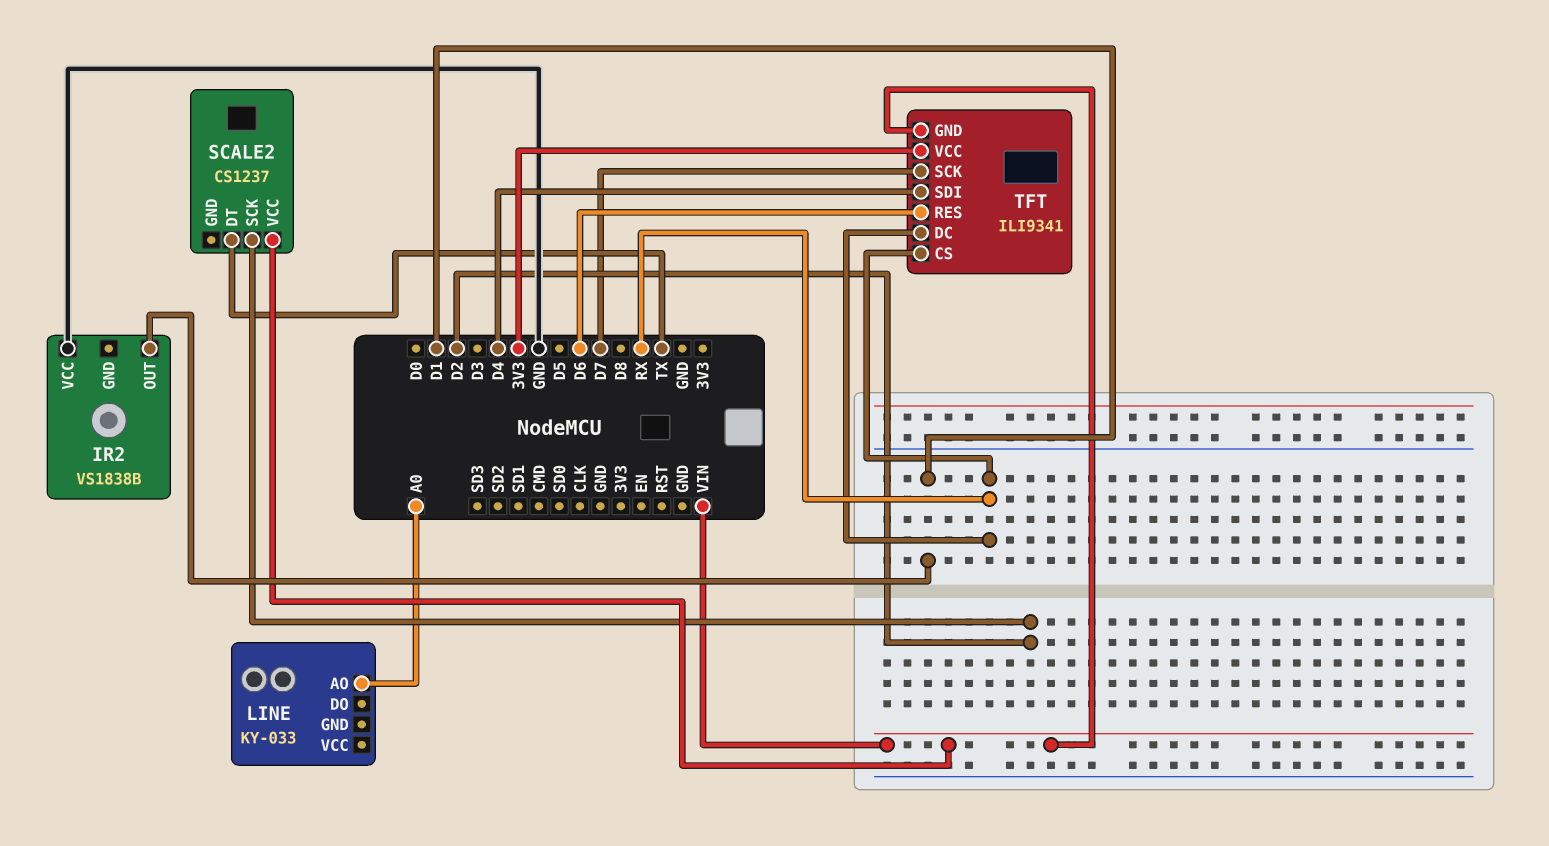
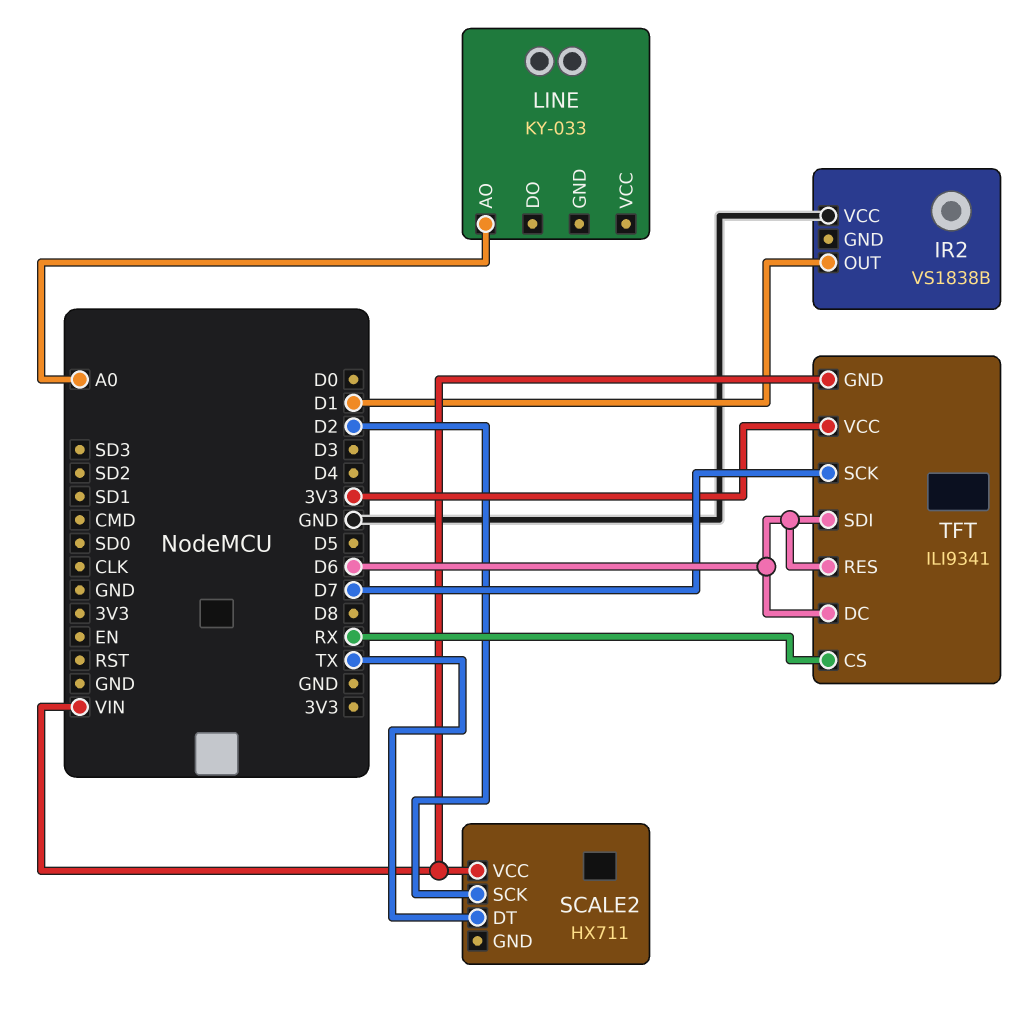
SCALE2: CS1237 -> HX711
TFT pin DC: RX -> D6
TFT pin SDI: D4 -> D6

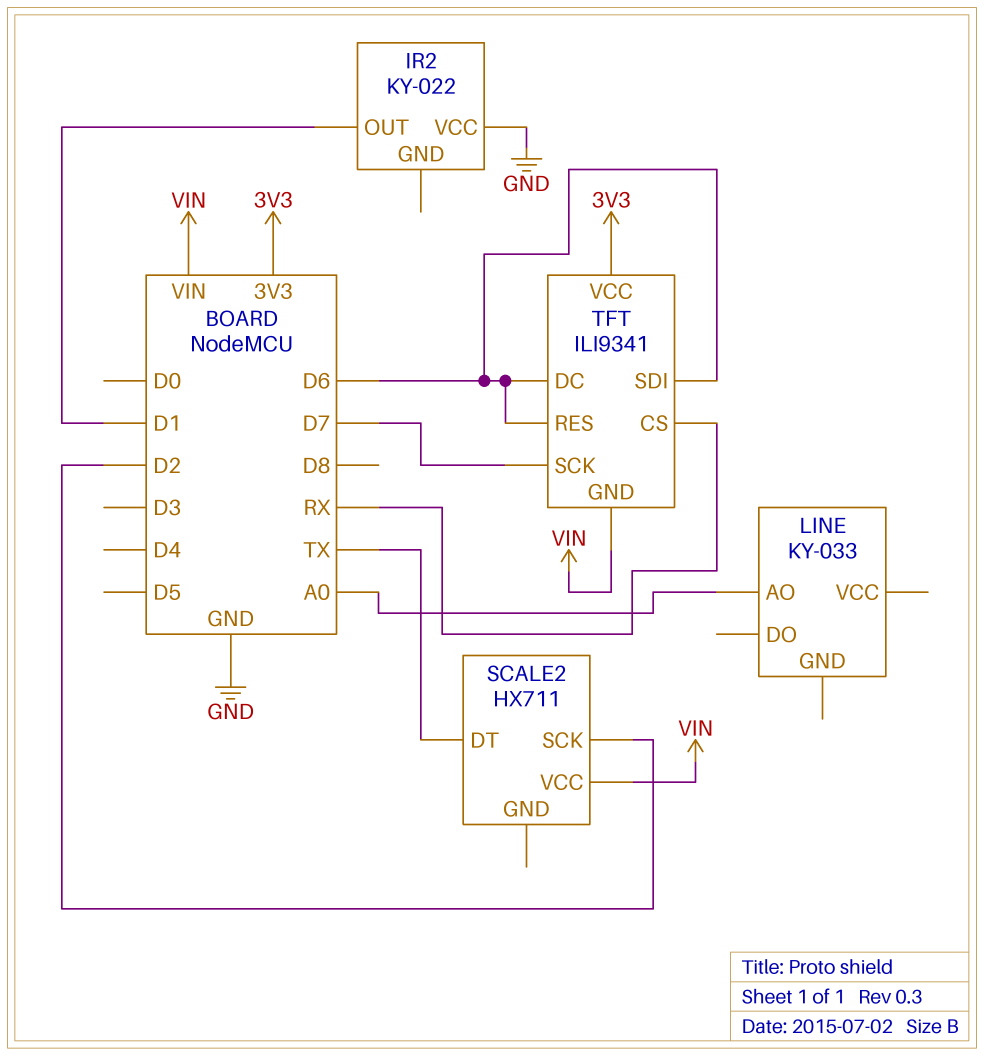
IR2: VS1838B -> KY-022

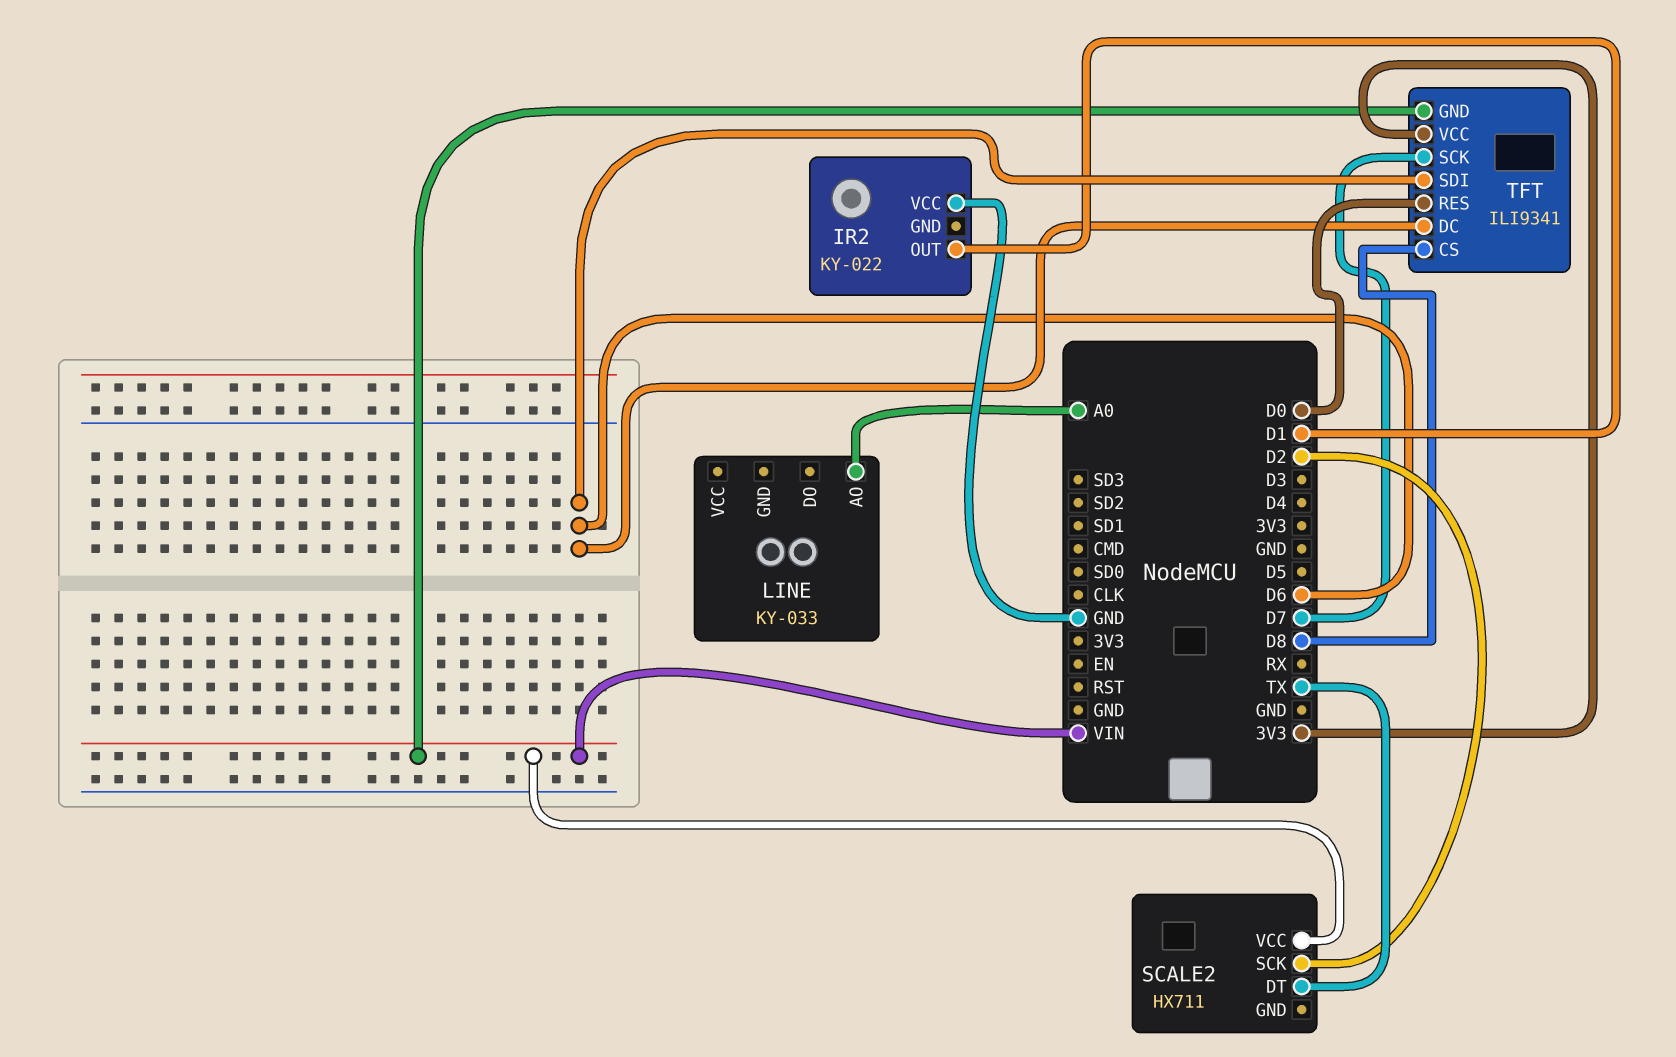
TFT pin CS: RX -> D8
TFT pin RES: D6 -> D0

